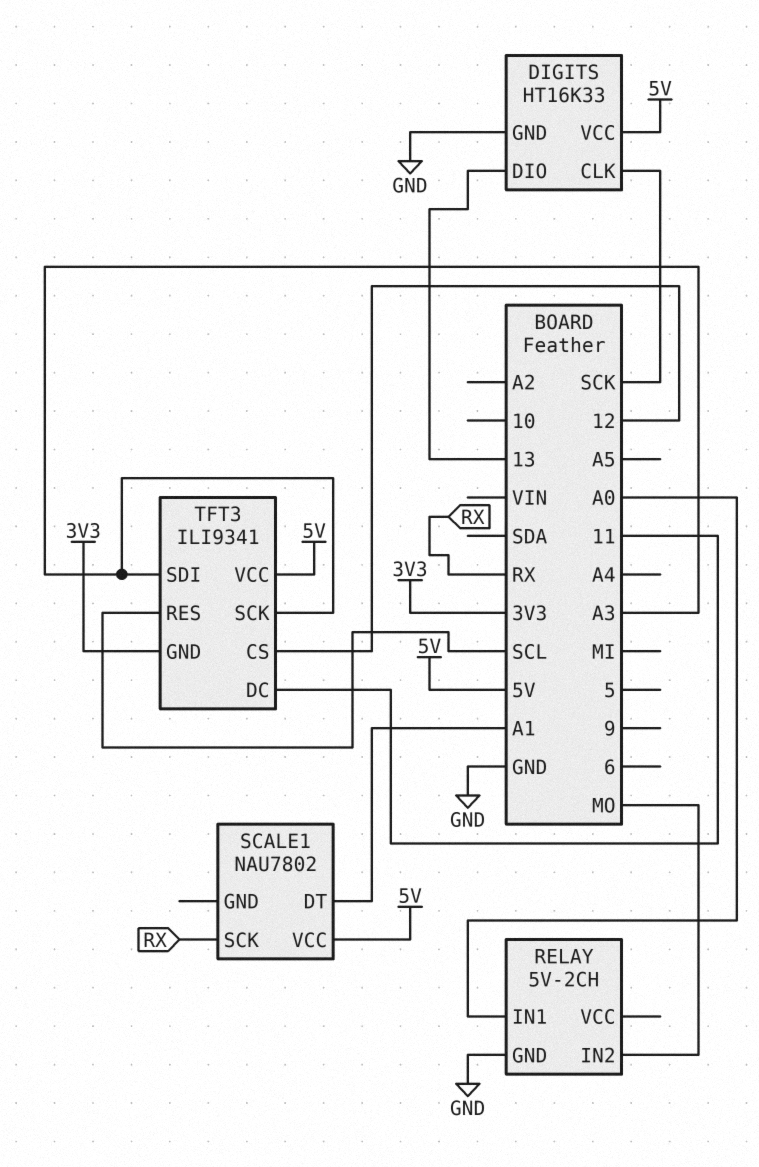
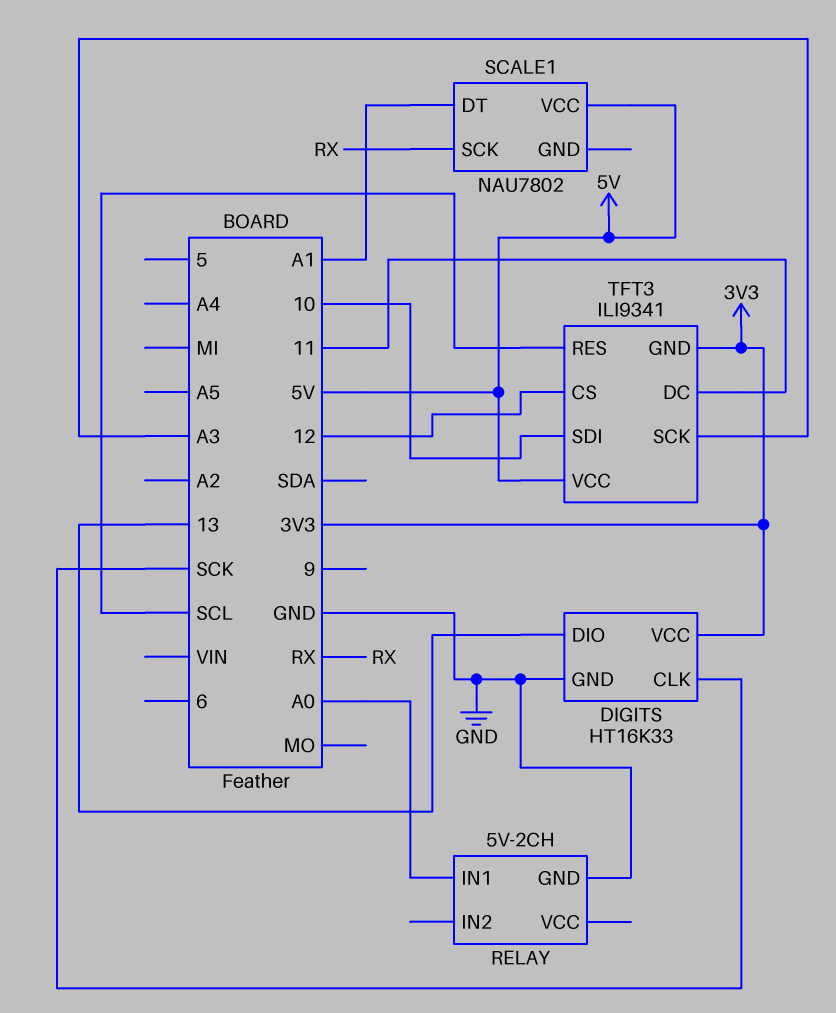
DIGITS pin VCC: 5V -> 3V3
RELAY pin IN2: MO -> none
TFT3 pin SDI: A3 -> 10

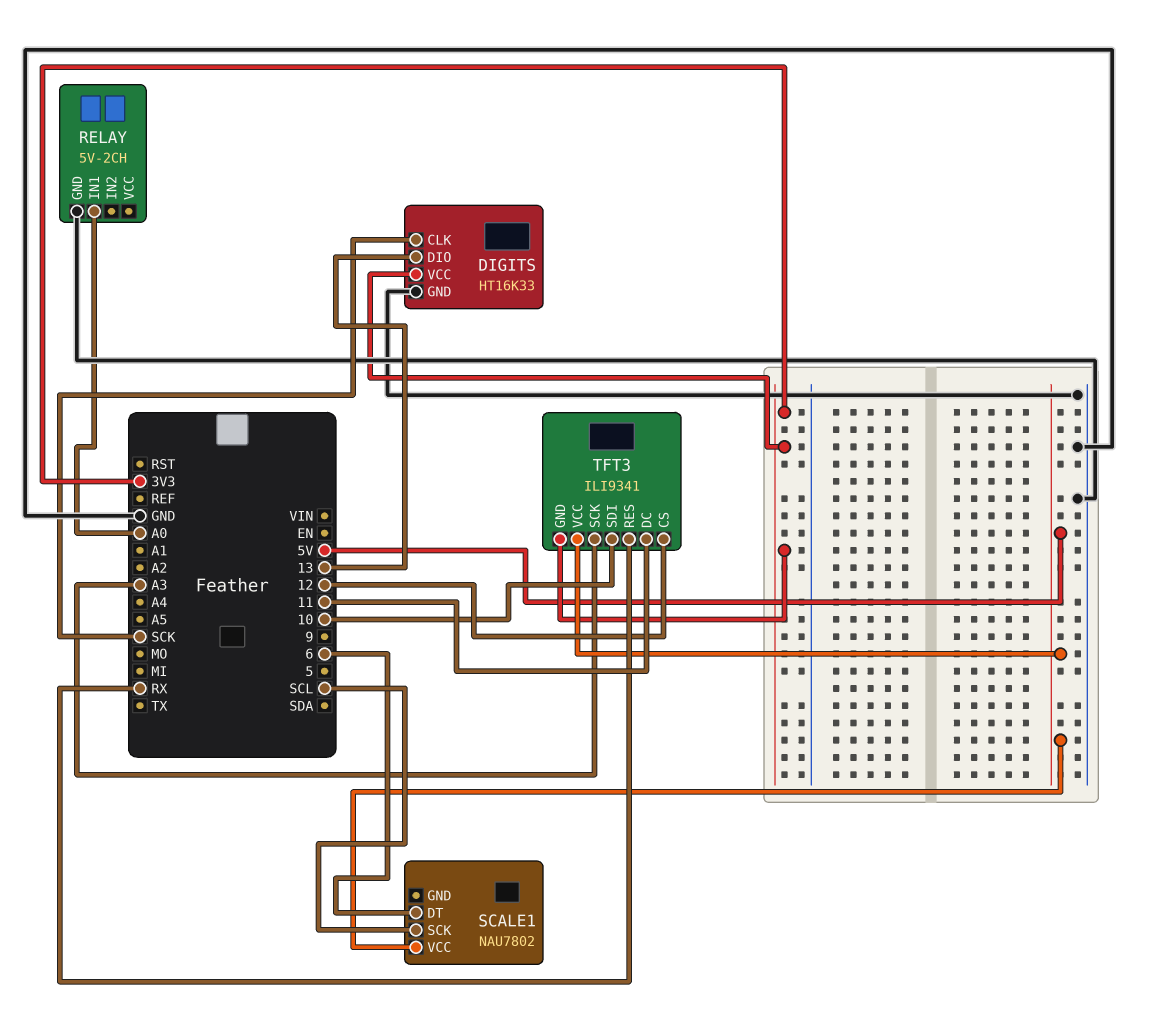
SCALE1 pin DT: A1 -> 6
SCALE1 pin SCK: RX -> SCL
TFT3 pin RES: SCL -> RX

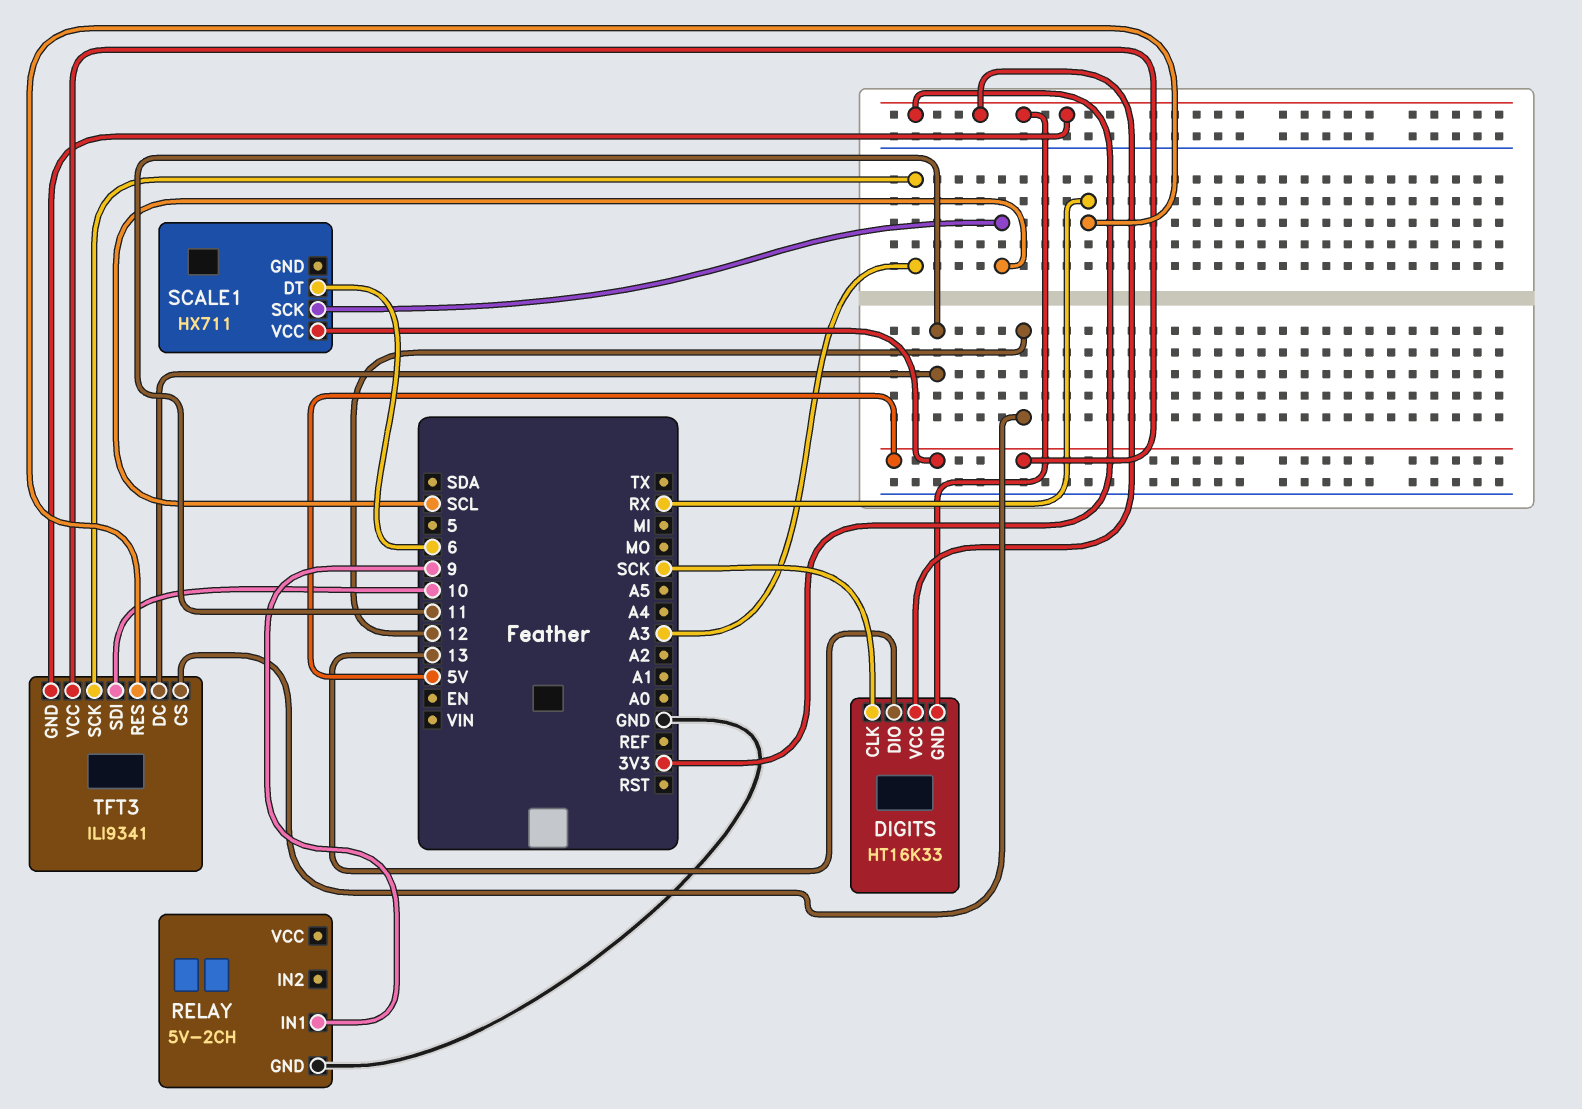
DIGITS pin GND: GND -> 3V3
RELAY pin IN1: A0 -> 9
SCALE1: NAU7802 -> HX711

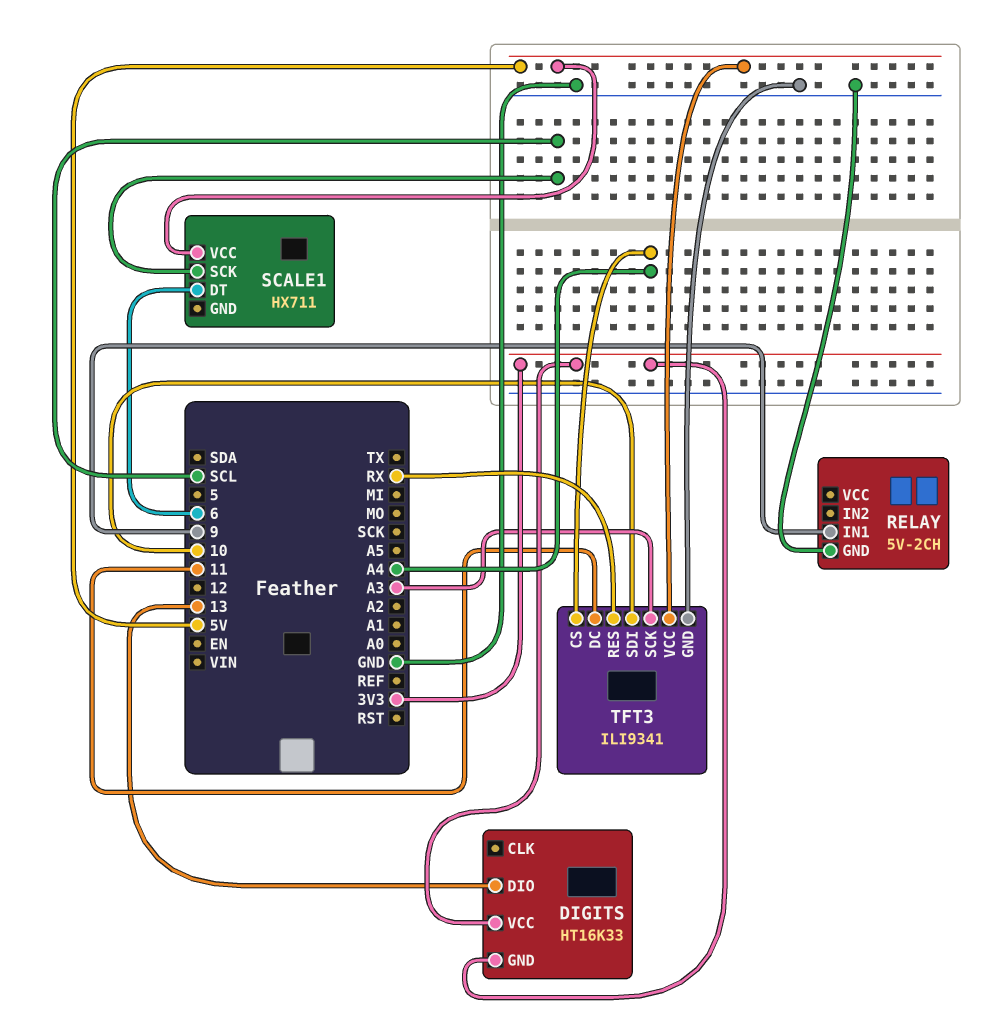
DIGITS pin CLK: SCK -> none
TFT3 pin CS: 12 -> A4
TFT3 pin GND: 3V3 -> GND

